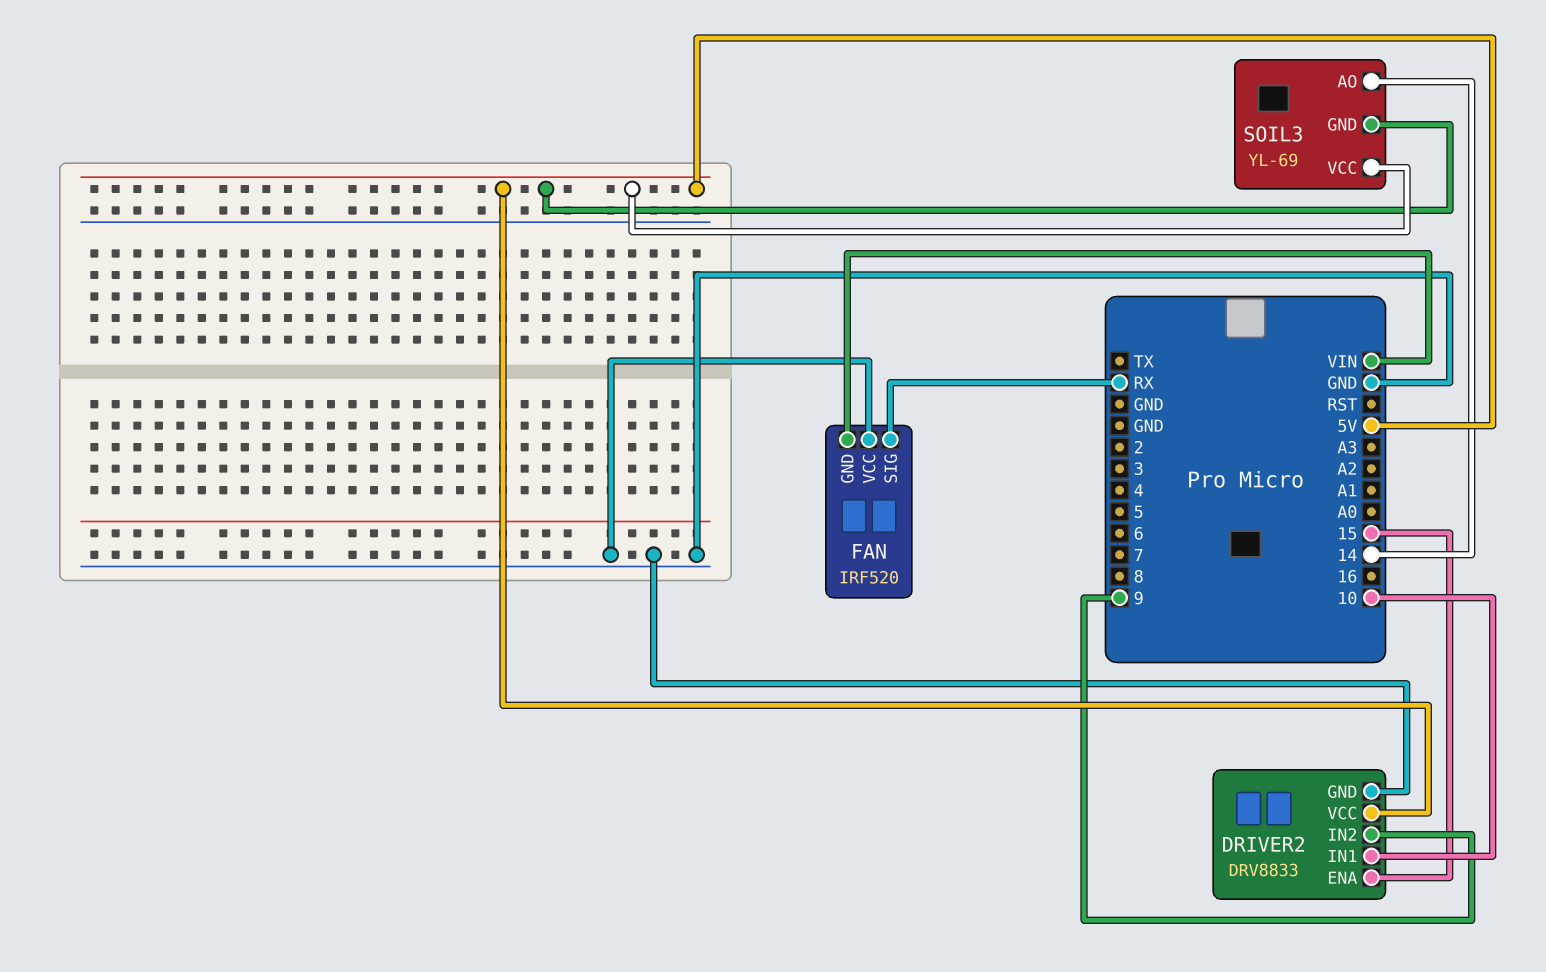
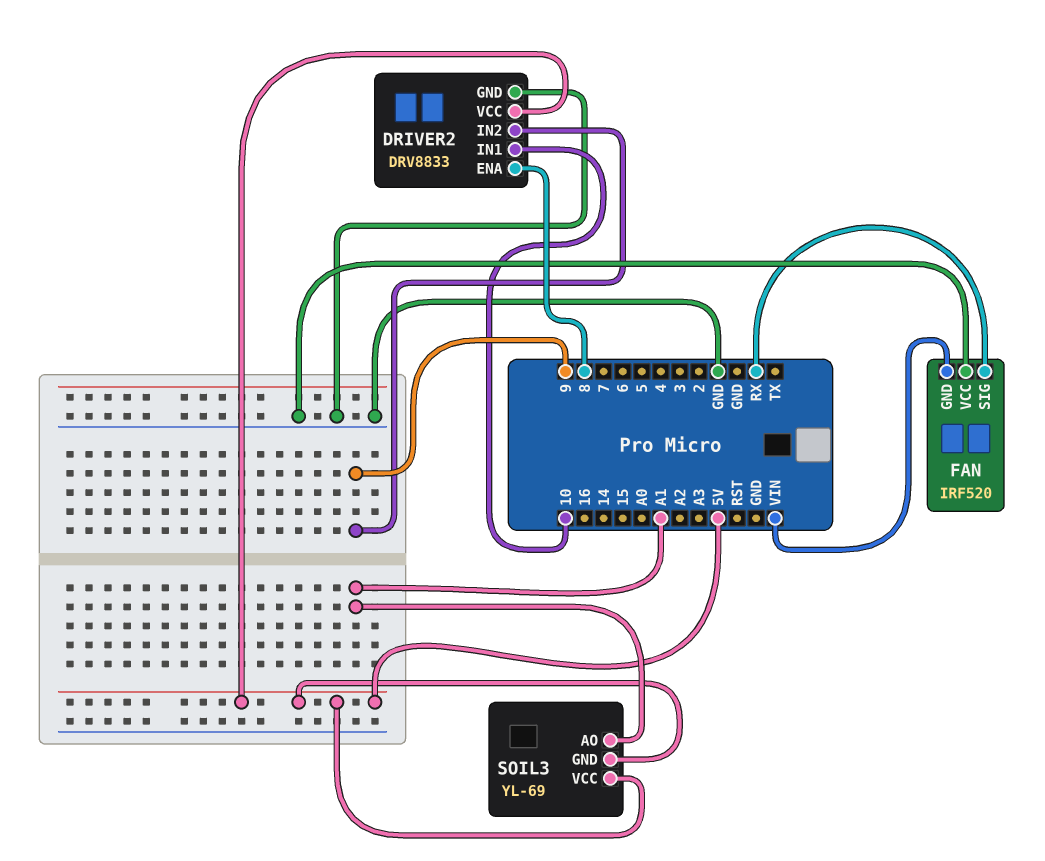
DRIVER2 pin ENA: 15 -> 8
SOIL3 pin AO: 14 -> A1

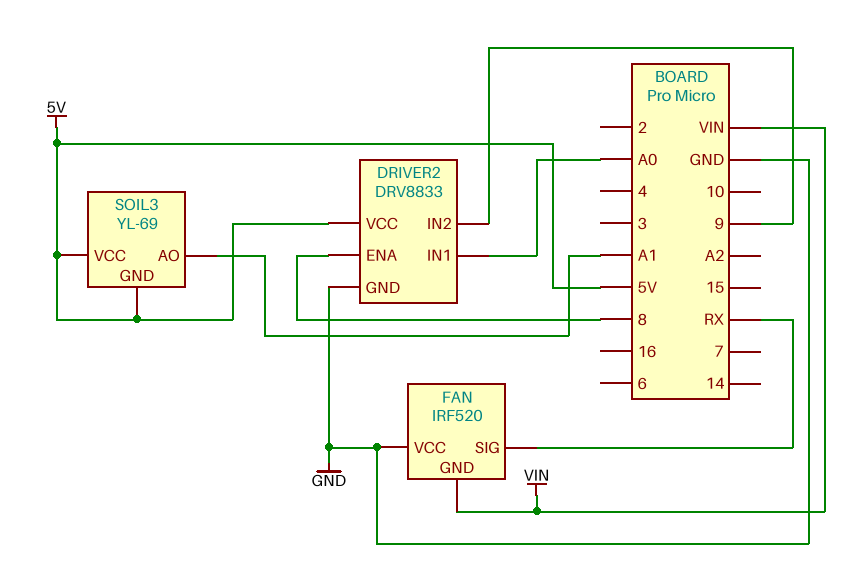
DRIVER2 pin IN1: 10 -> A0

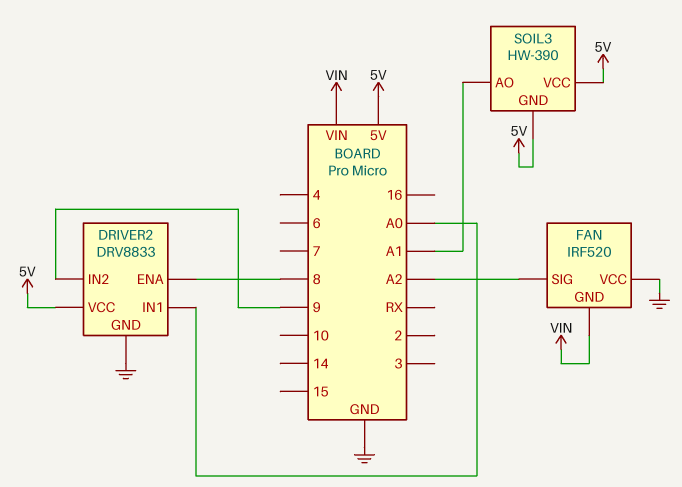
FAN pin SIG: RX -> A2
SOIL3: YL-69 -> HW-390

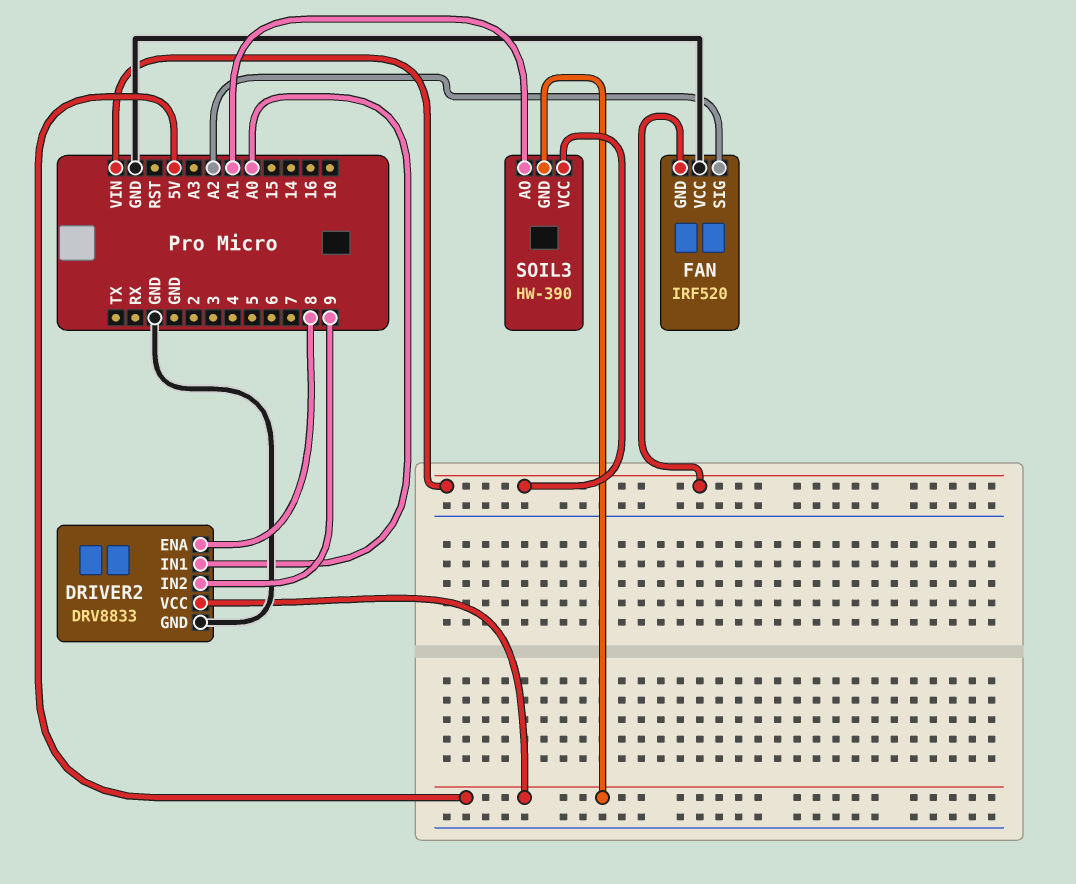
SOIL3 pin VCC: 5V -> VIN

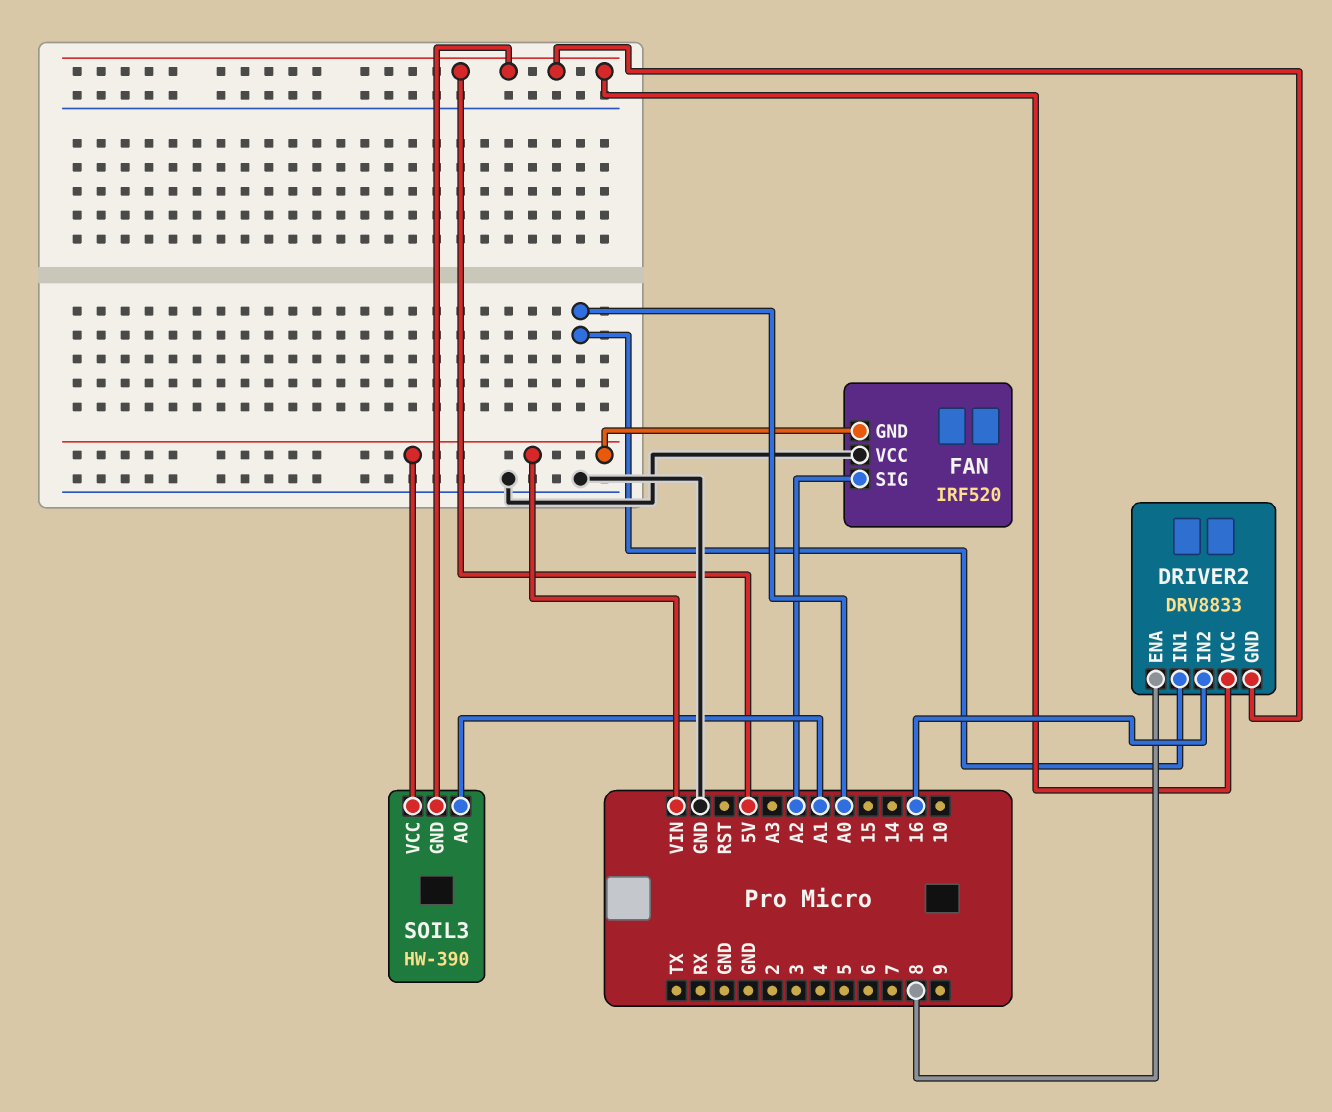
DRIVER2 pin GND: GND -> 5V
DRIVER2 pin IN2: 9 -> 16

